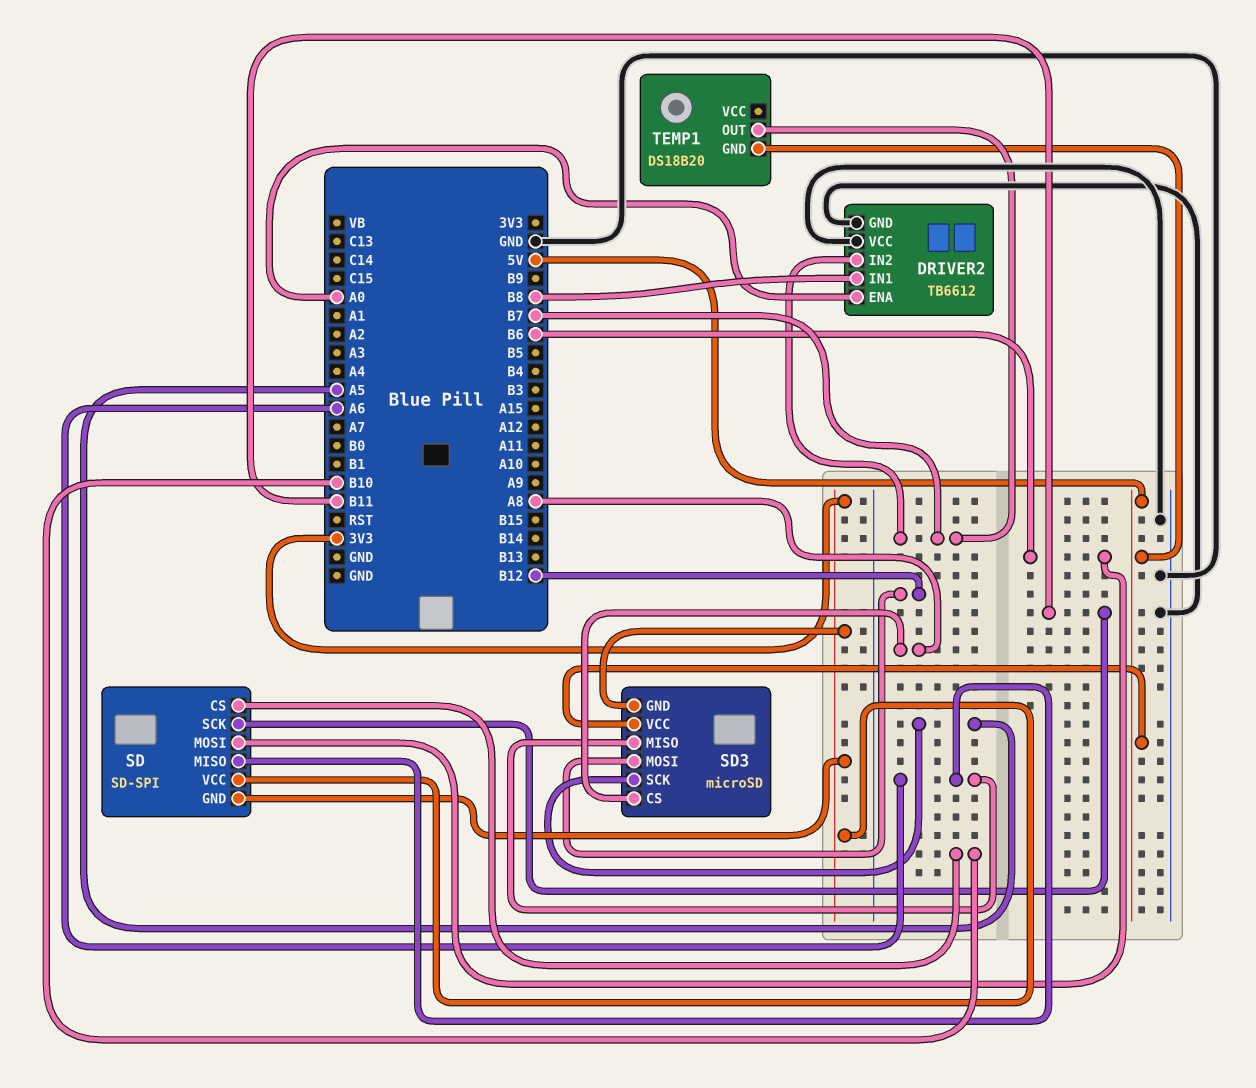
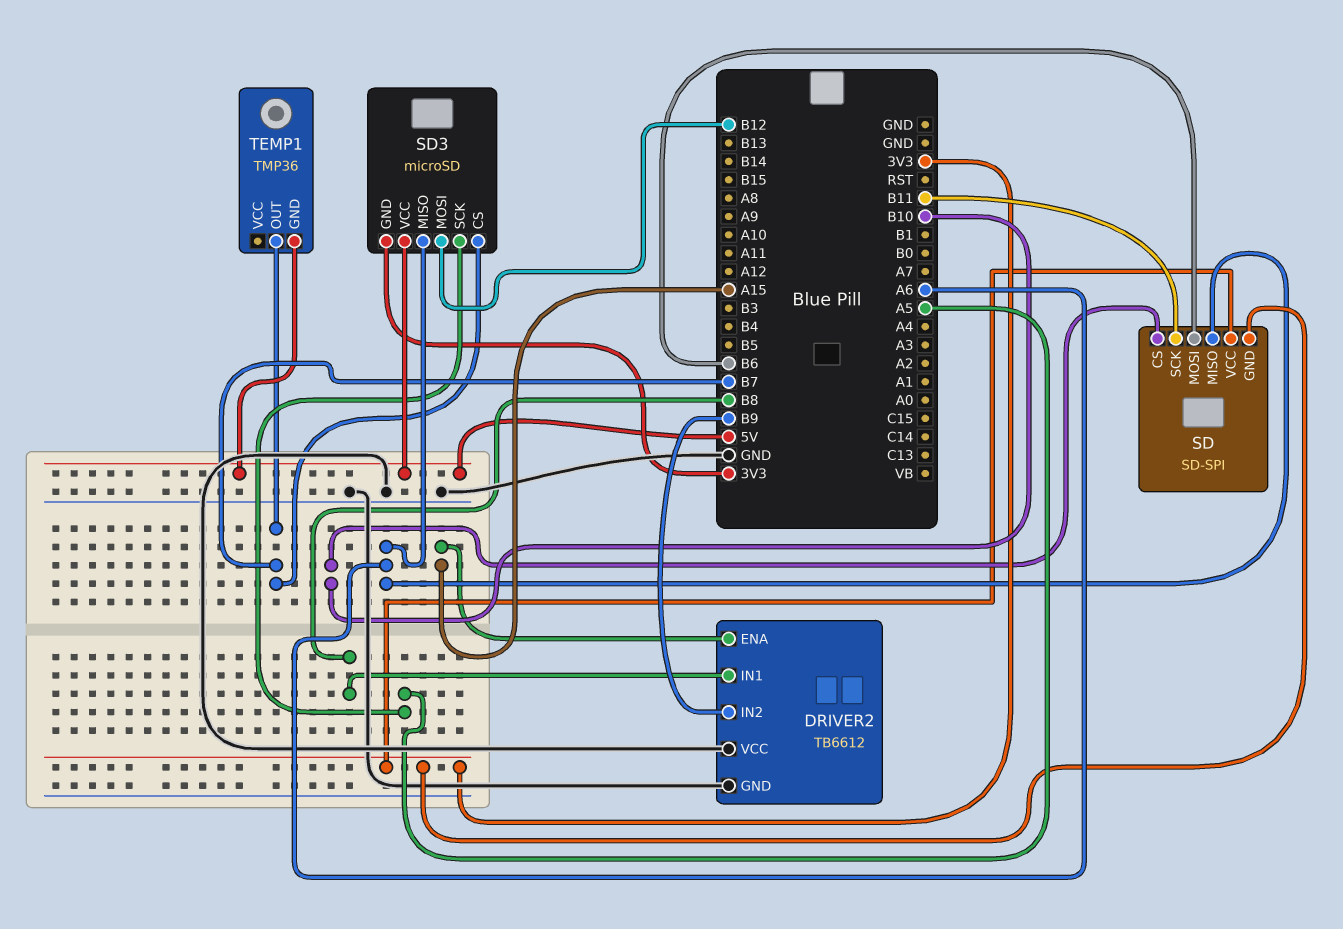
DRIVER2 pin ENA: A0 -> A15
DRIVER2 pin IN2: B7 -> B9
SD3 pin CS: A8 -> B7
TEMP1: DS18B20 -> TMP36

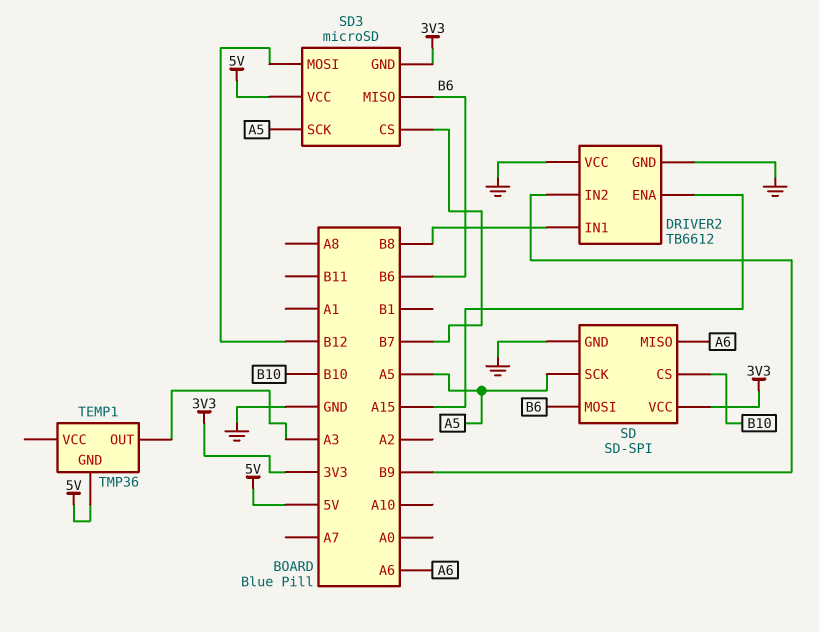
SD pin GND: 3V3 -> GND
SD pin SCK: B11 -> A5
SD3 pin MISO: A6 -> B6
TEMP1 pin OUT: B7 -> A3

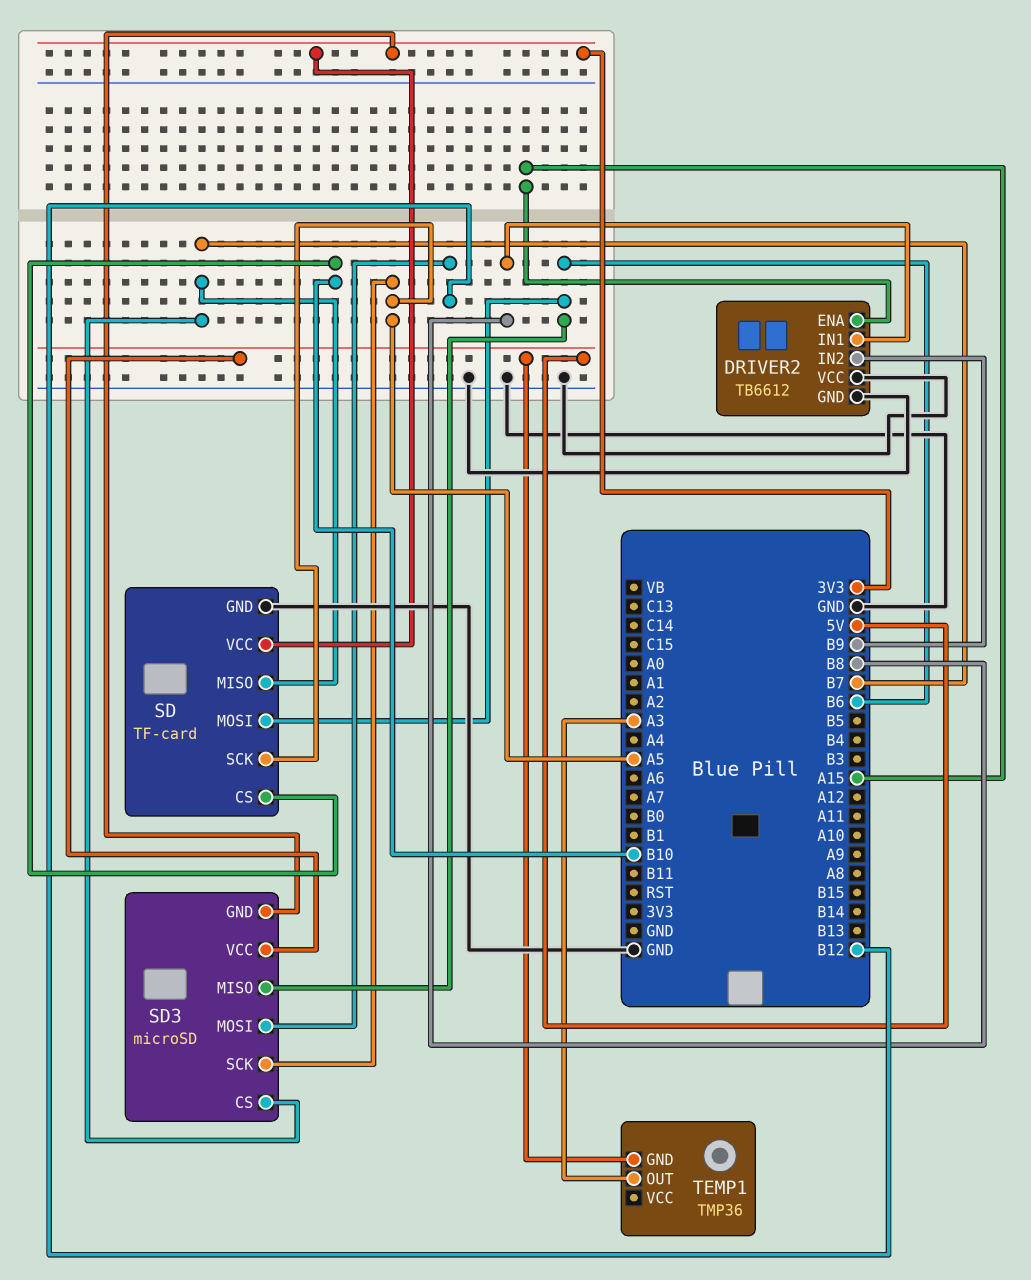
SD: SD-SPI -> TF-card
SD pin MISO: A6 -> B7

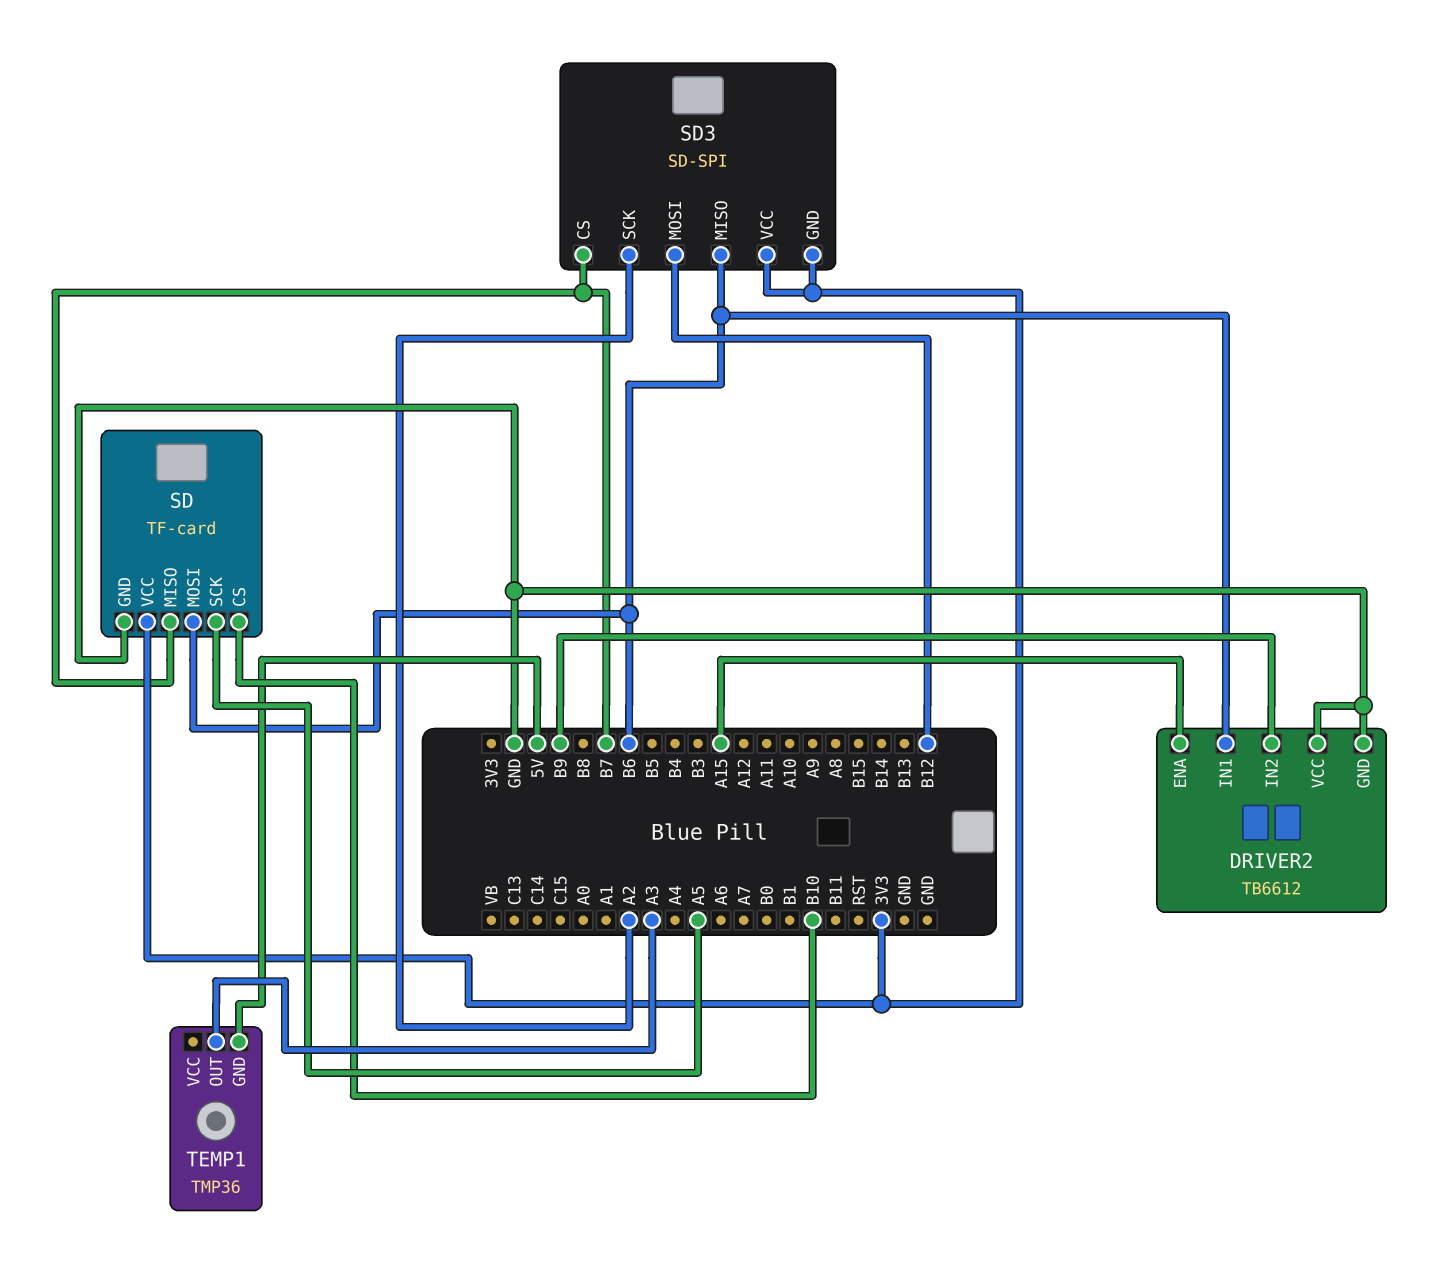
DRIVER2 pin IN1: B8 -> B6
SD3: microSD -> SD-SPI
SD3 pin SCK: A5 -> A2
SD3 pin VCC: 5V -> 3V3

